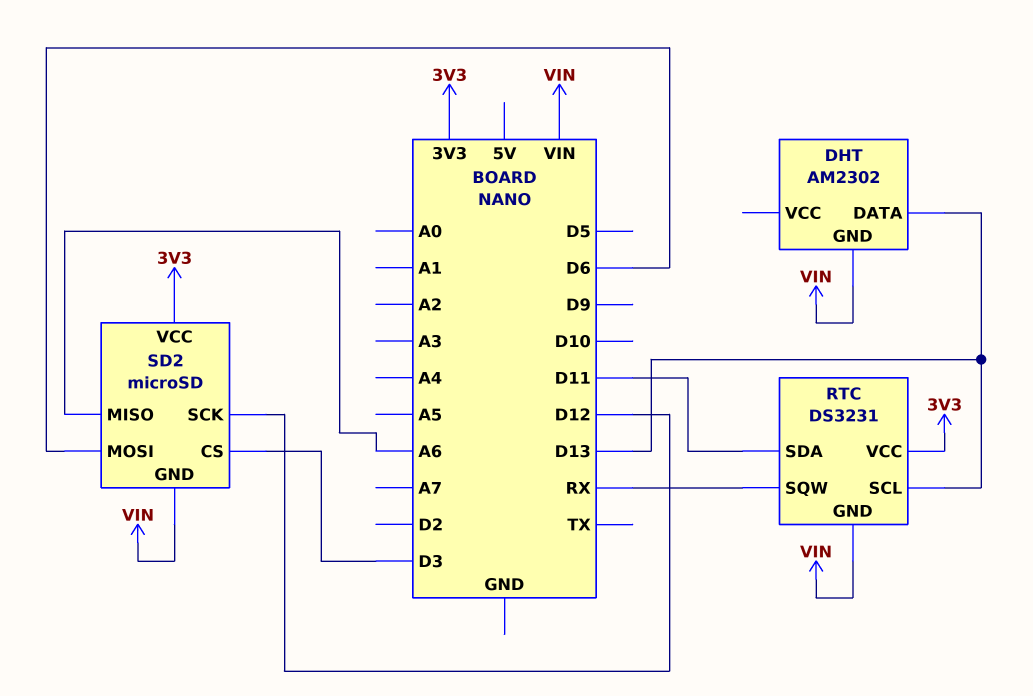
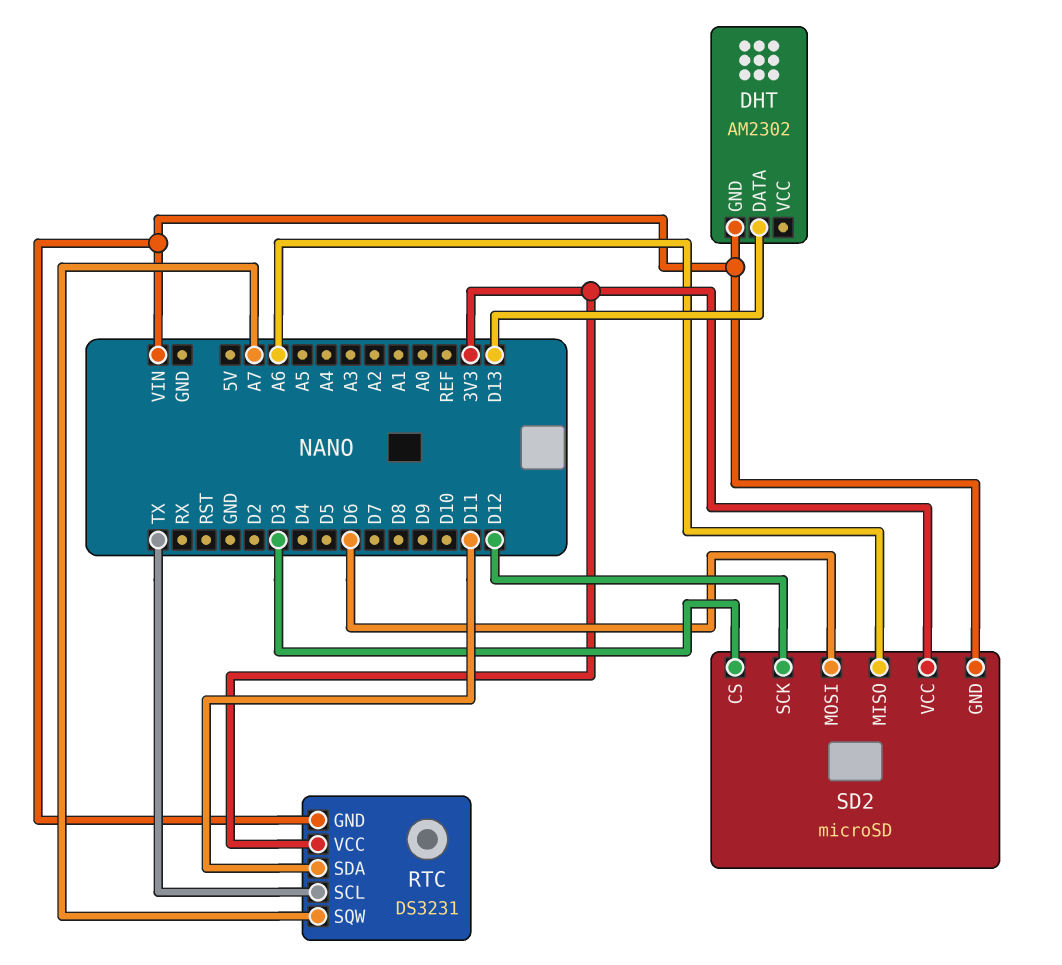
RTC pin SCL: D13 -> TX
RTC pin SQW: RX -> A7

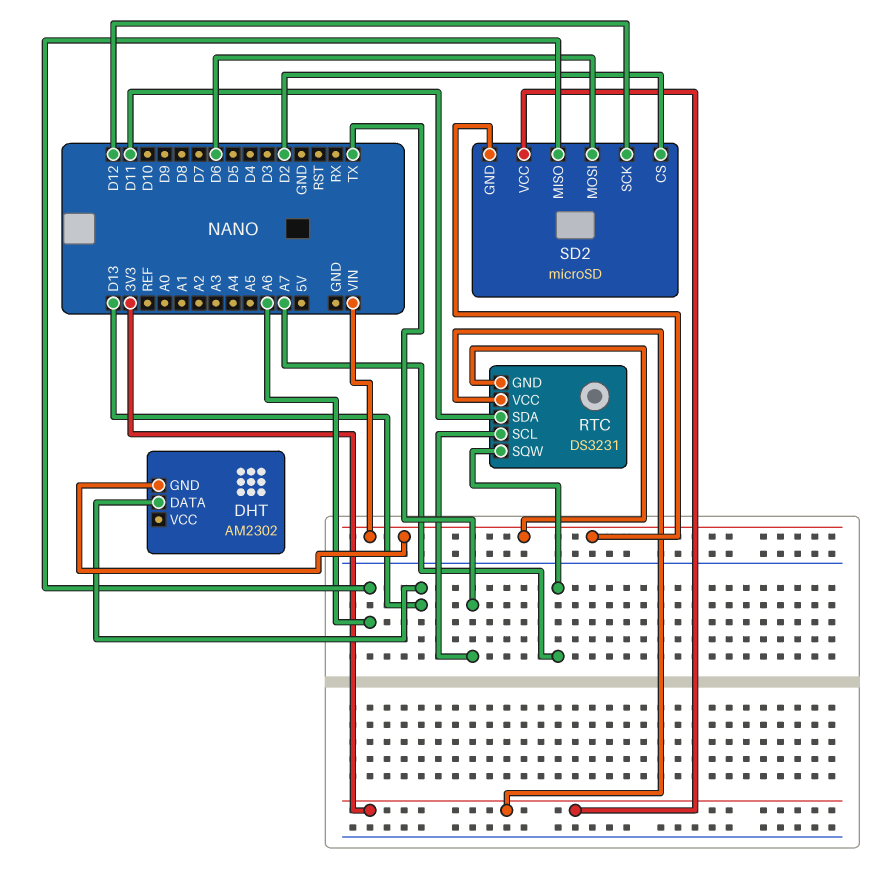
SD2 pin CS: D3 -> D2

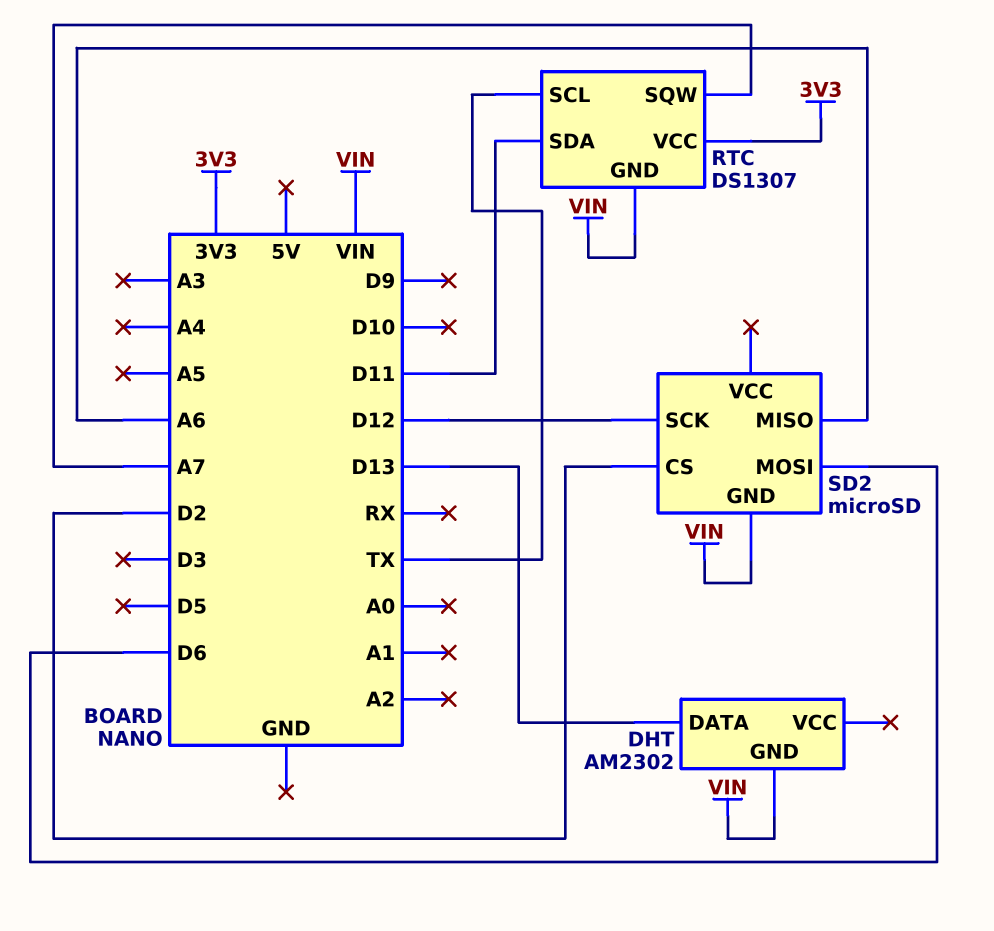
RTC: DS3231 -> DS1307
SD2 pin VCC: 3V3 -> none

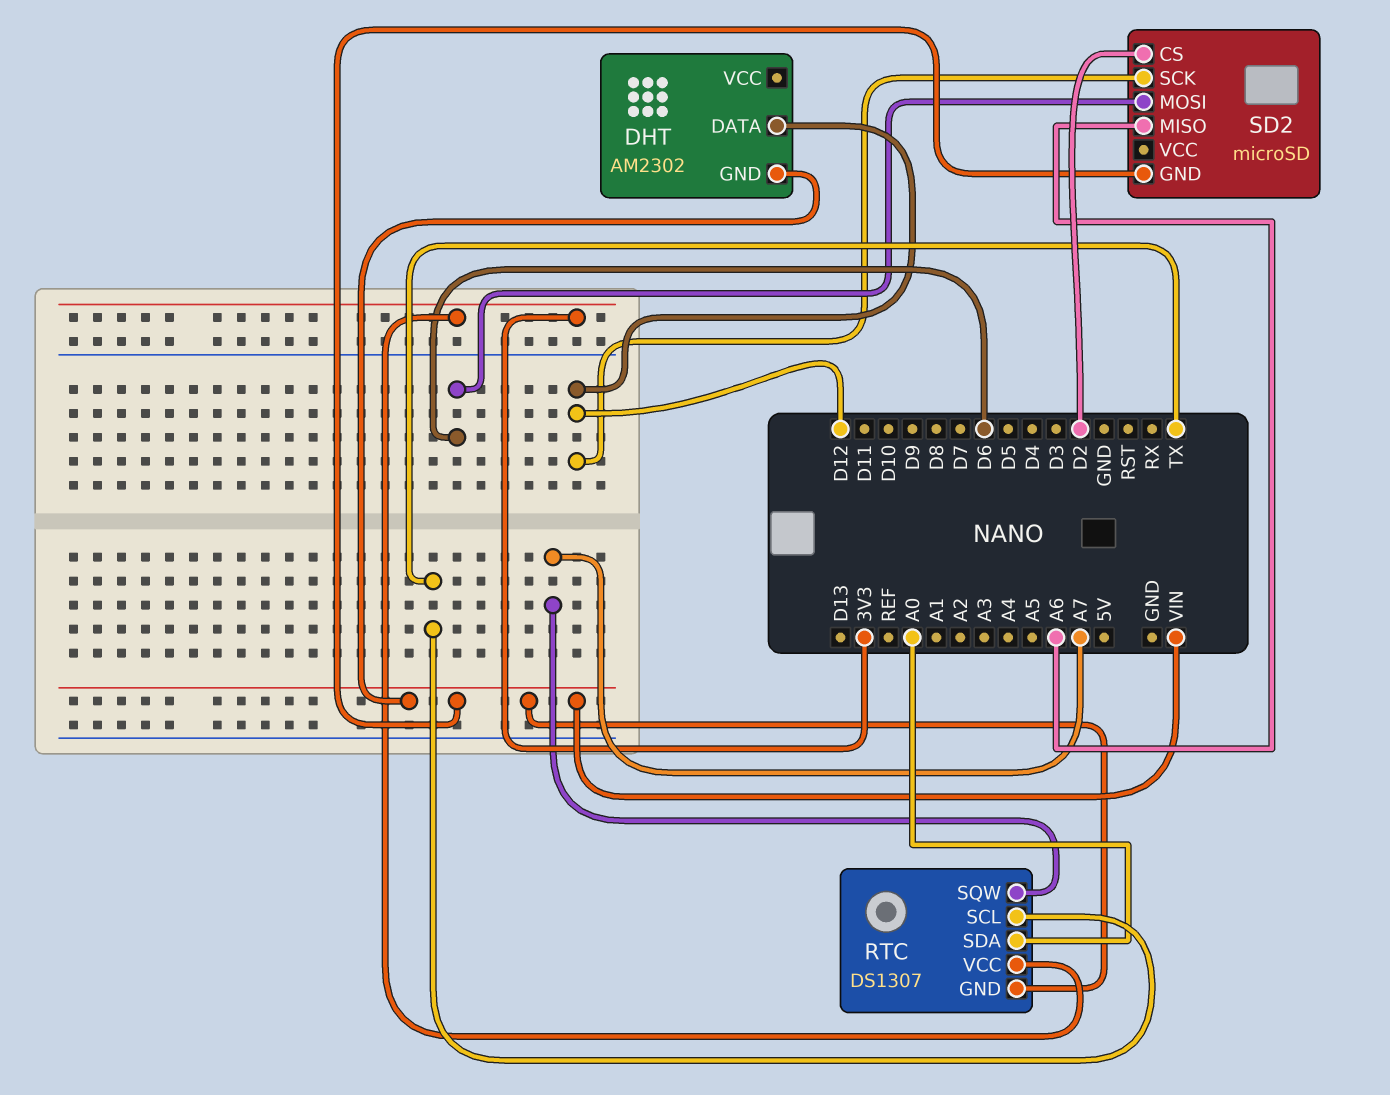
DHT pin DATA: D13 -> D12
RTC pin SDA: D11 -> A0

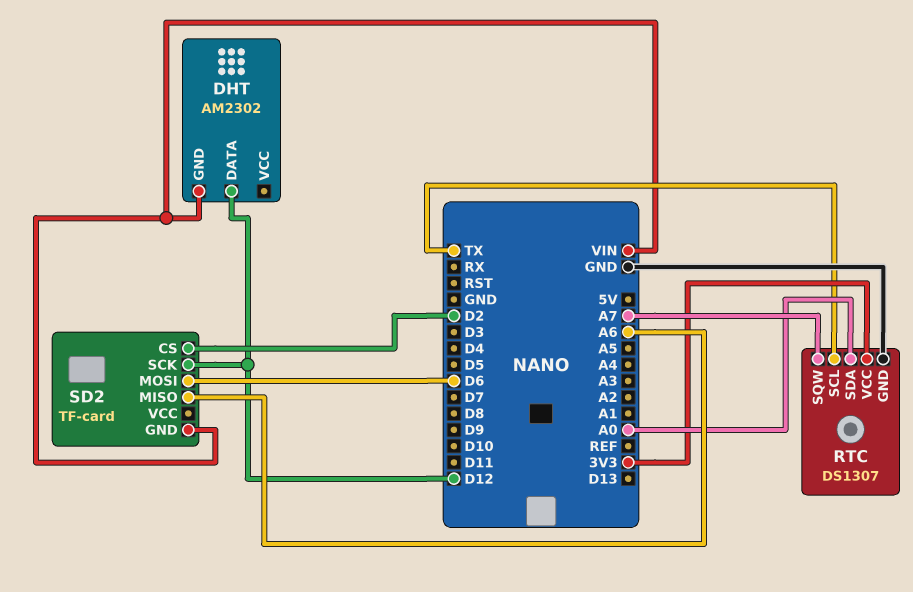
RTC pin GND: VIN -> GND
SD2: microSD -> TF-card

